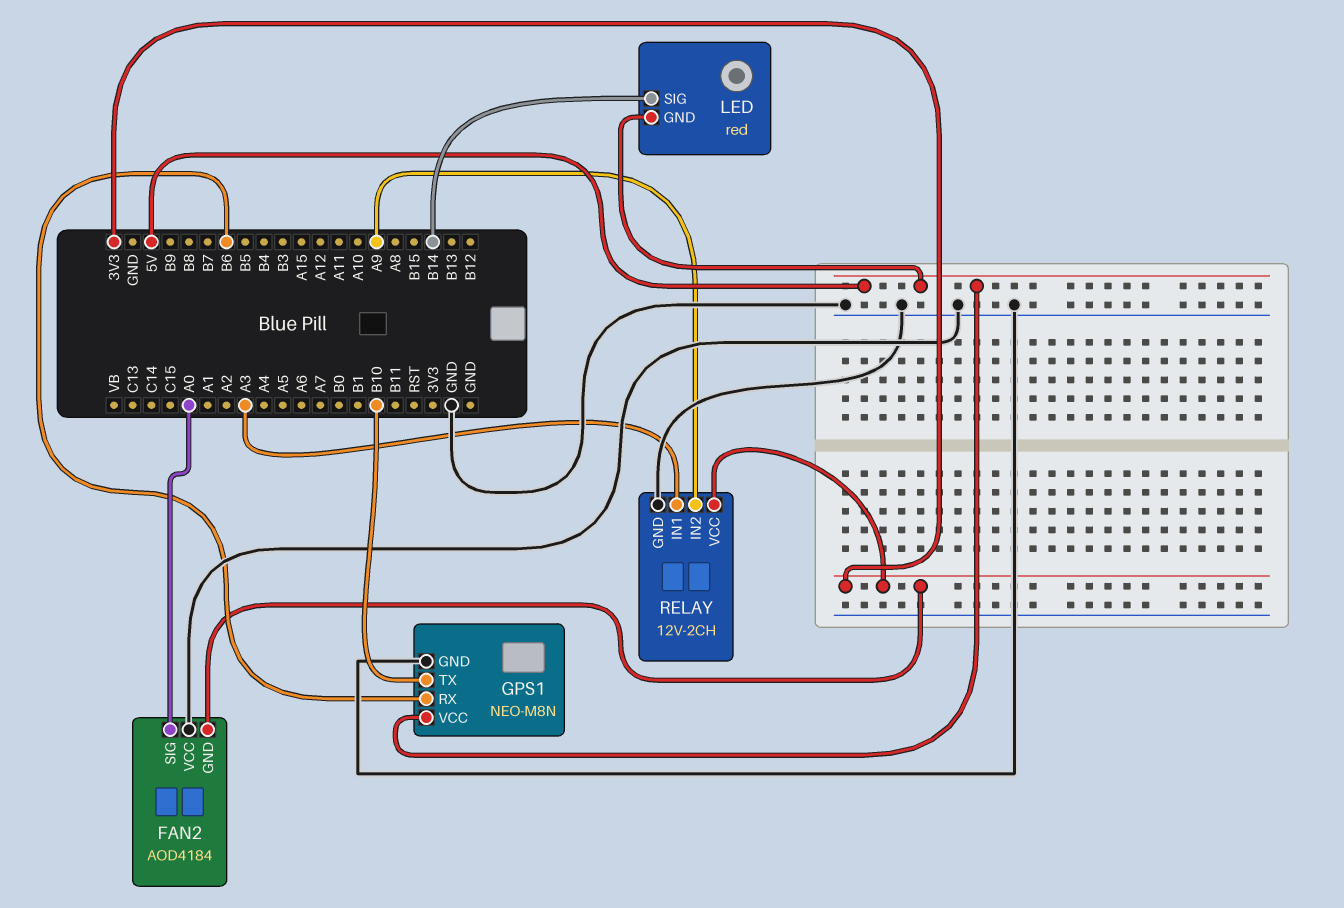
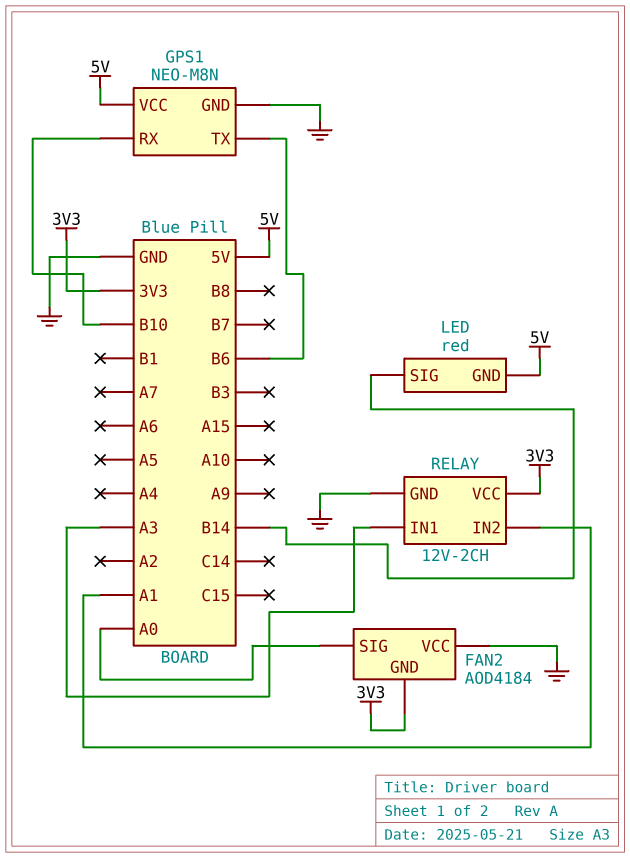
GPS1 pin RX: B6 -> B10
GPS1 pin TX: B10 -> B6
RELAY pin IN2: A9 -> A1

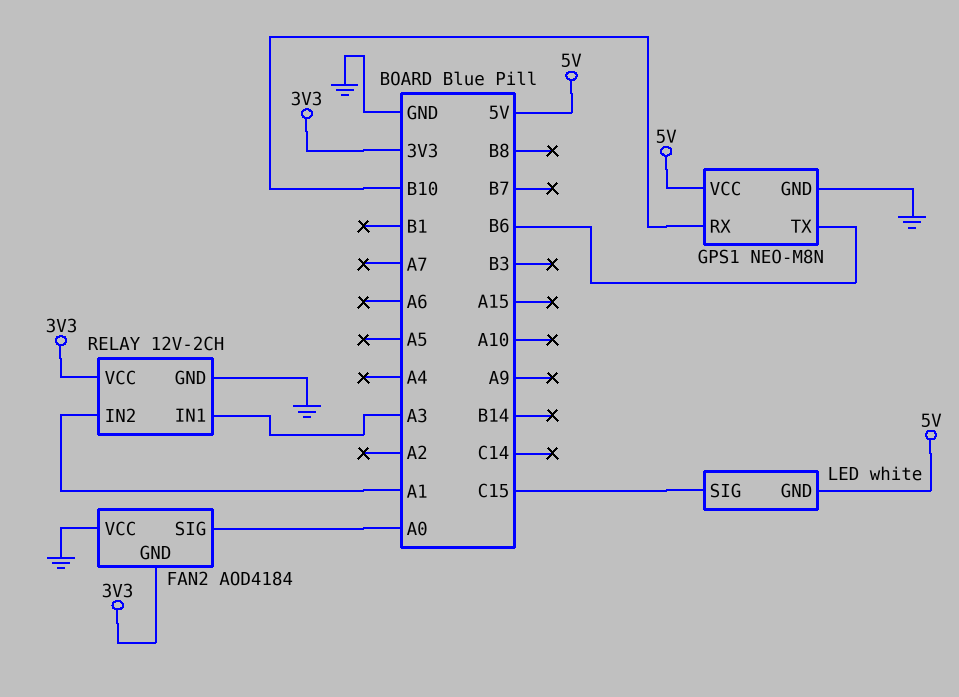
LED: red -> white
LED pin SIG: B14 -> C15

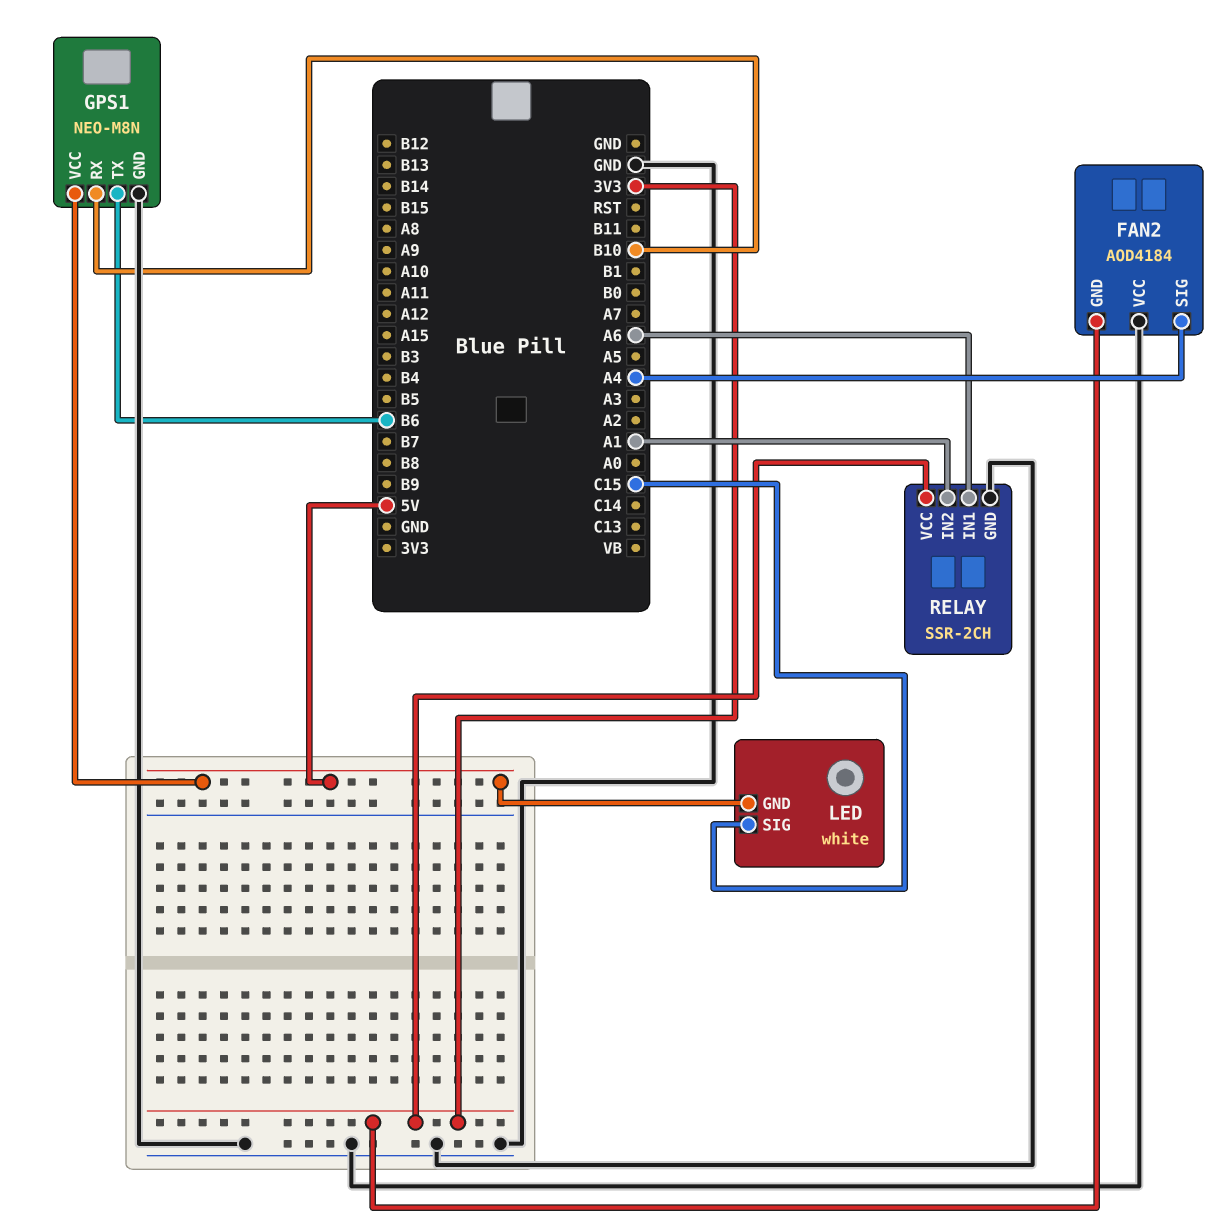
FAN2 pin SIG: A0 -> A4
RELAY: 12V-2CH -> SSR-2CH
RELAY pin IN1: A3 -> A6

